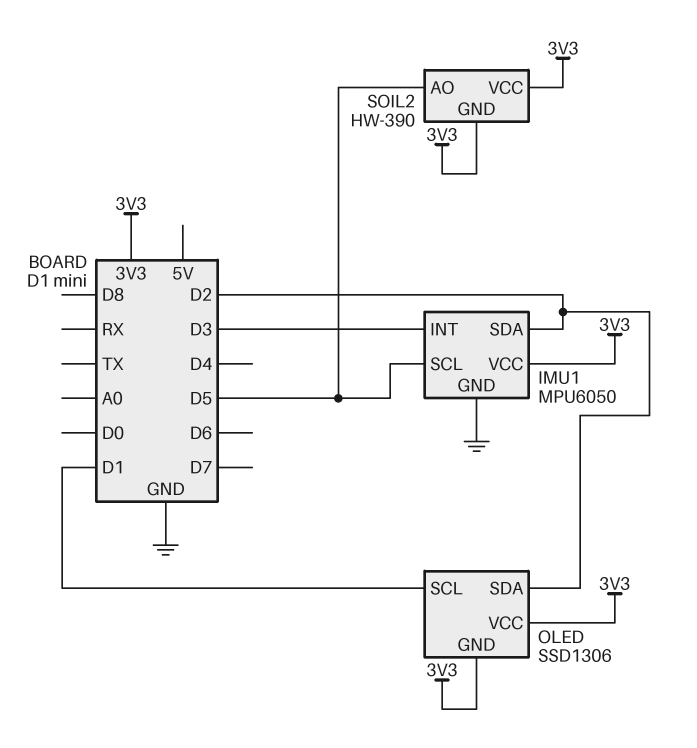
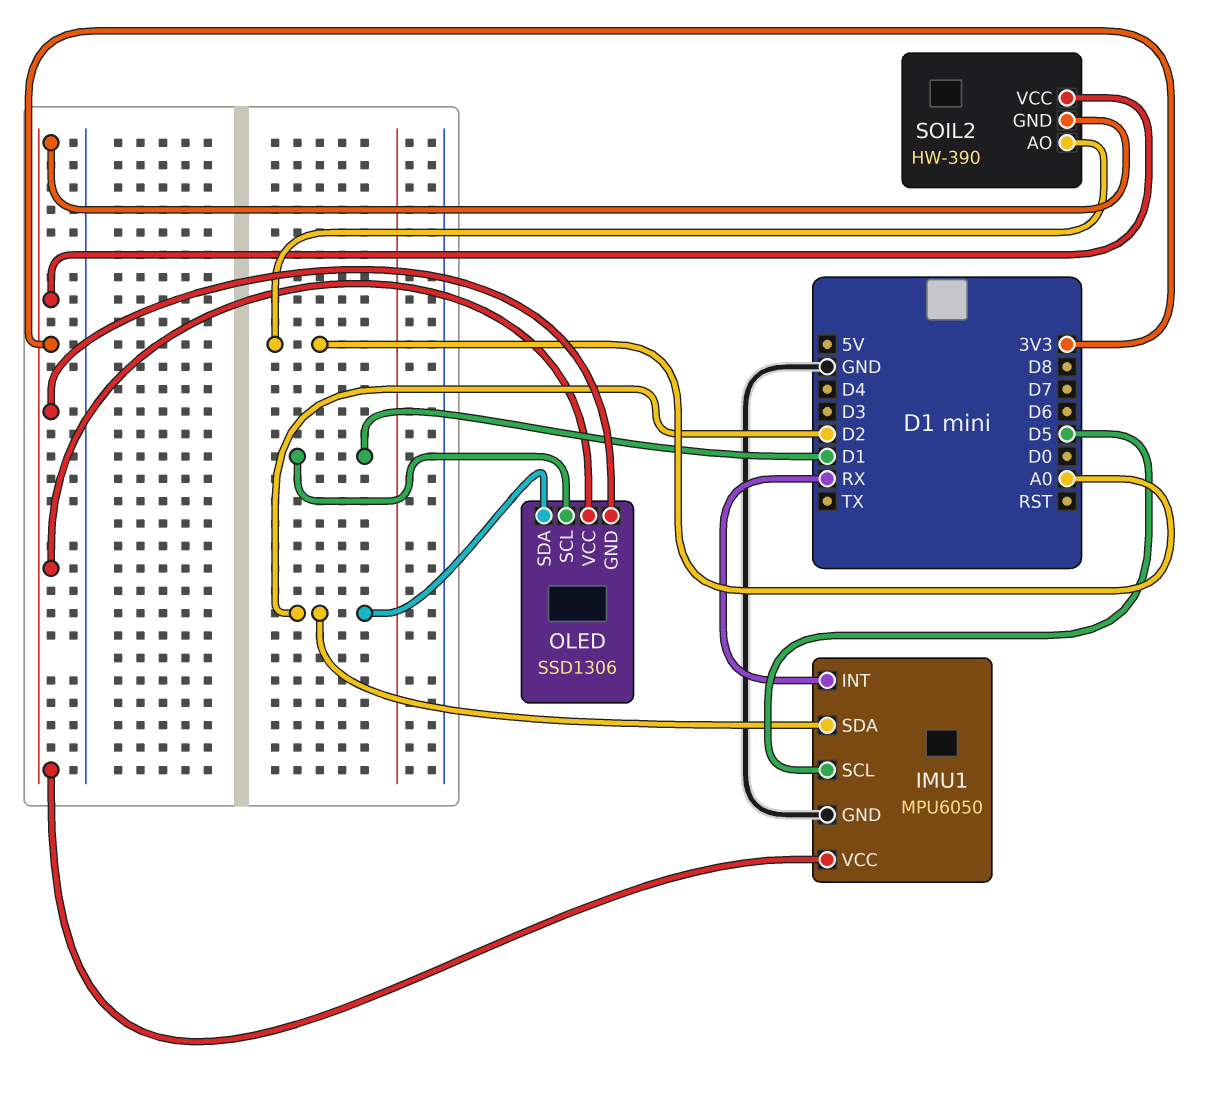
IMU1 pin INT: D3 -> RX
SOIL2 pin AO: D5 -> A0

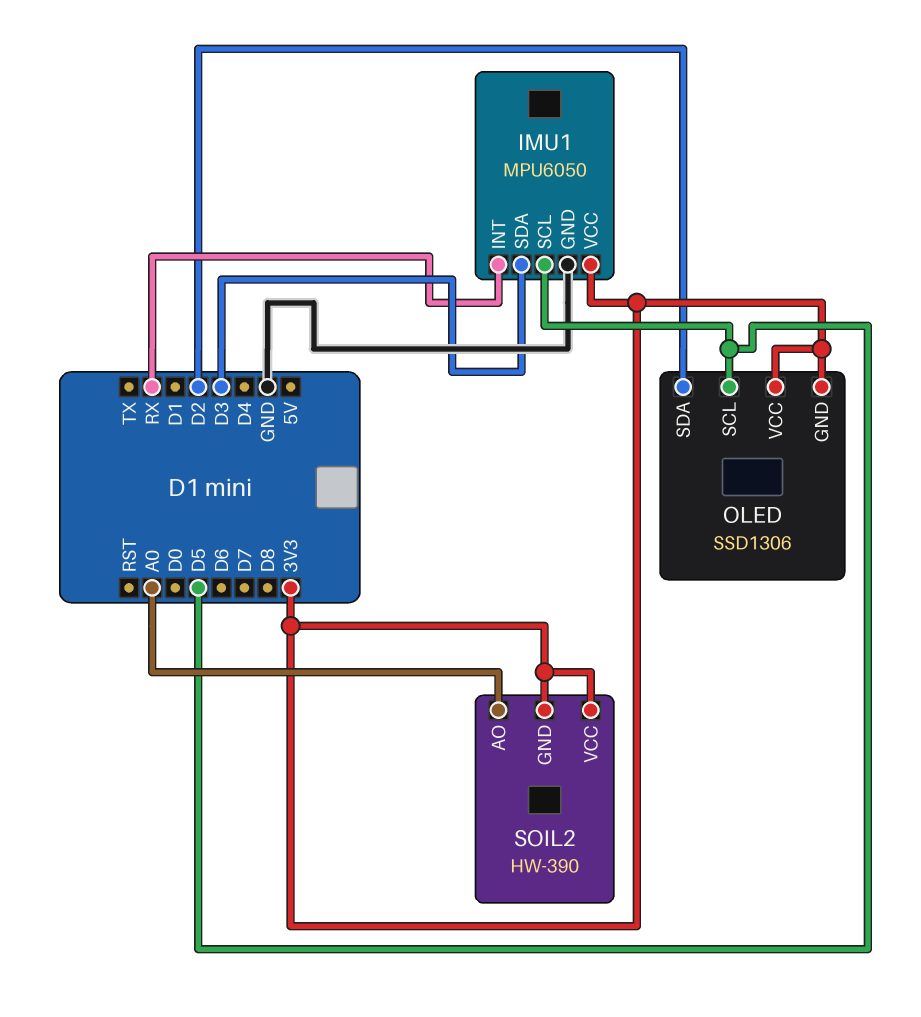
IMU1 pin SDA: D2 -> D3
OLED pin SCL: D1 -> D5

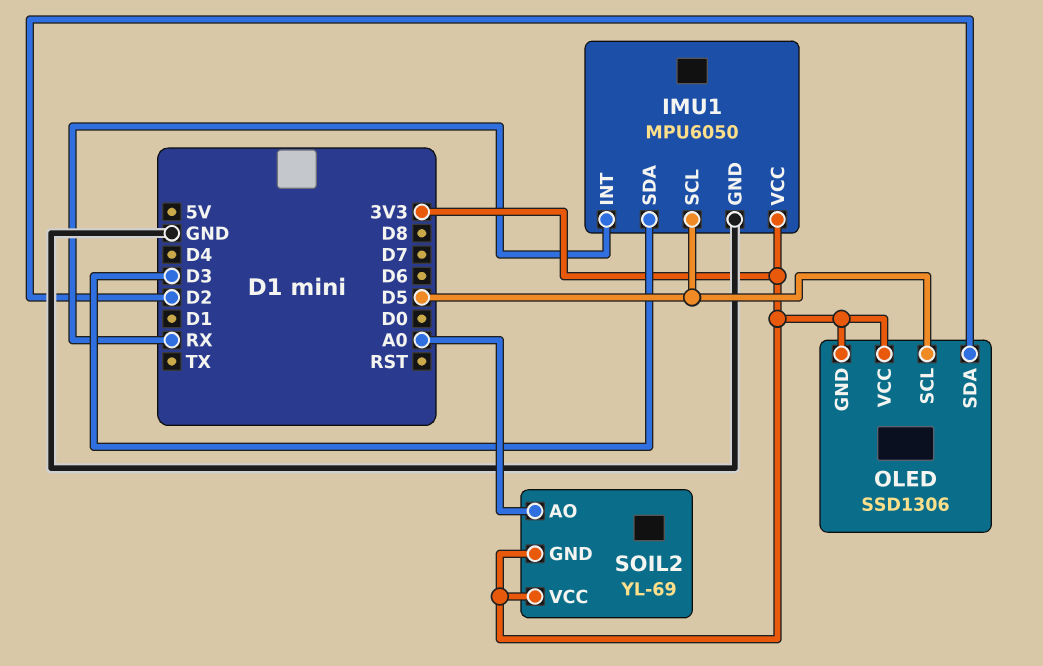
SOIL2: HW-390 -> YL-69

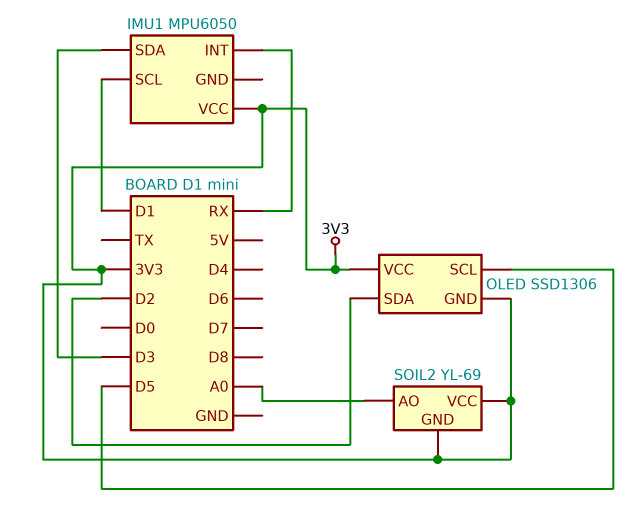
IMU1 pin GND: GND -> none
IMU1 pin SCL: D5 -> D1

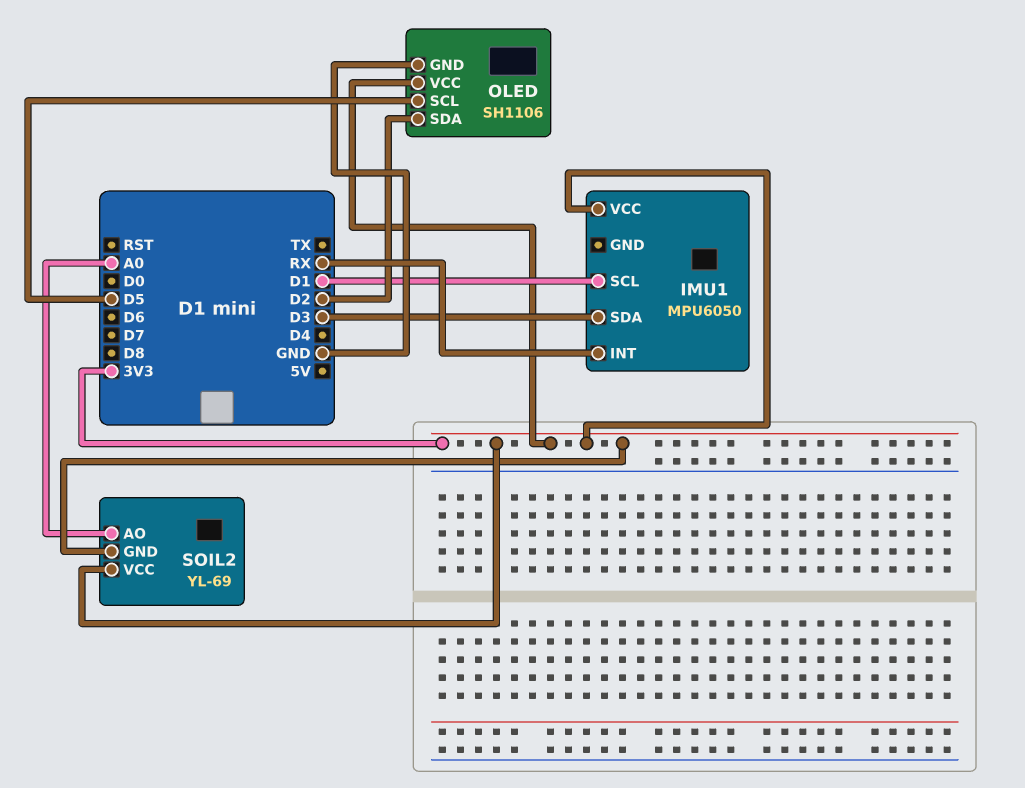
OLED: SSD1306 -> SH1106
OLED pin GND: 3V3 -> GND

